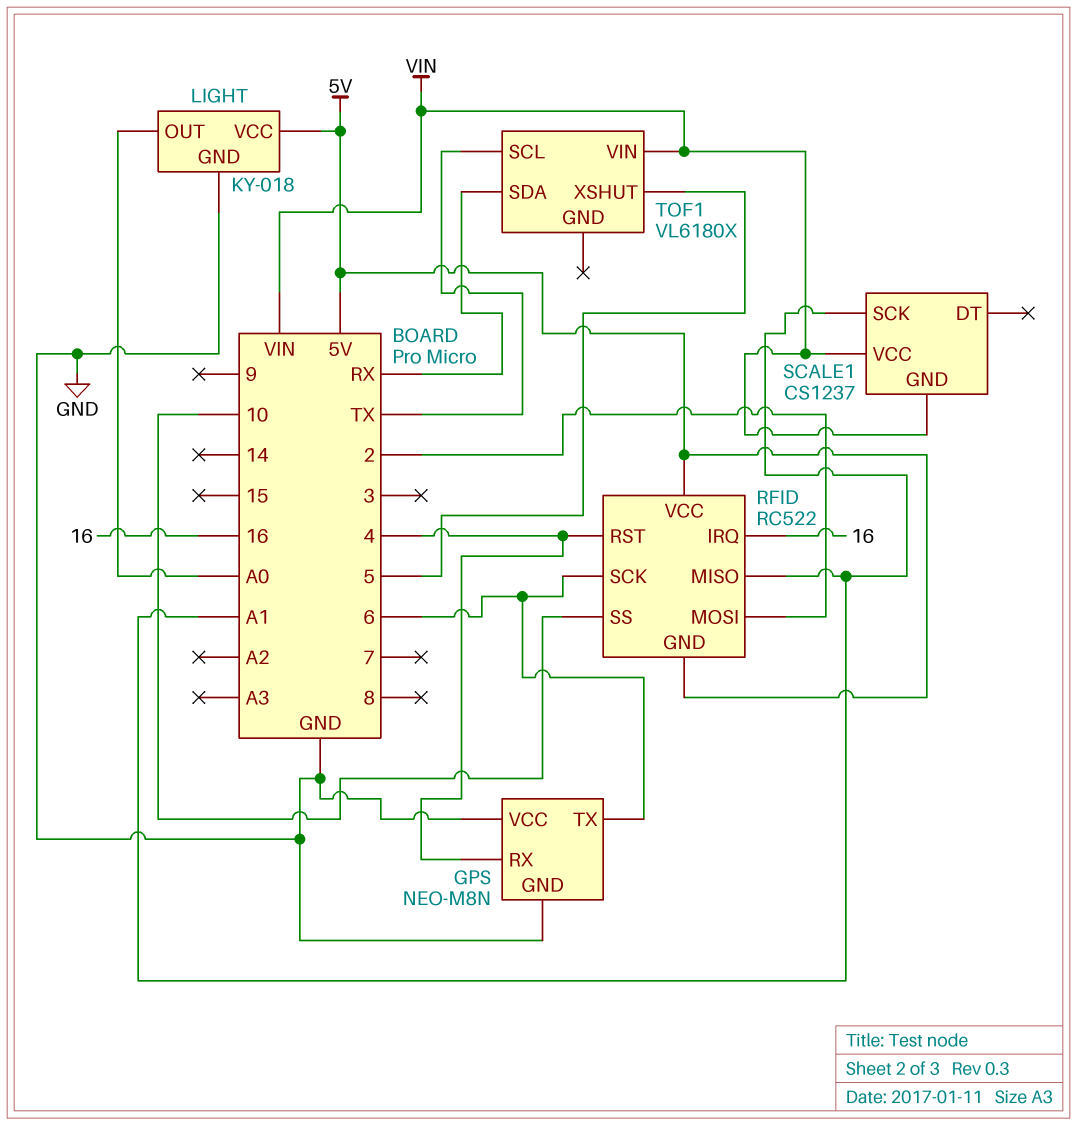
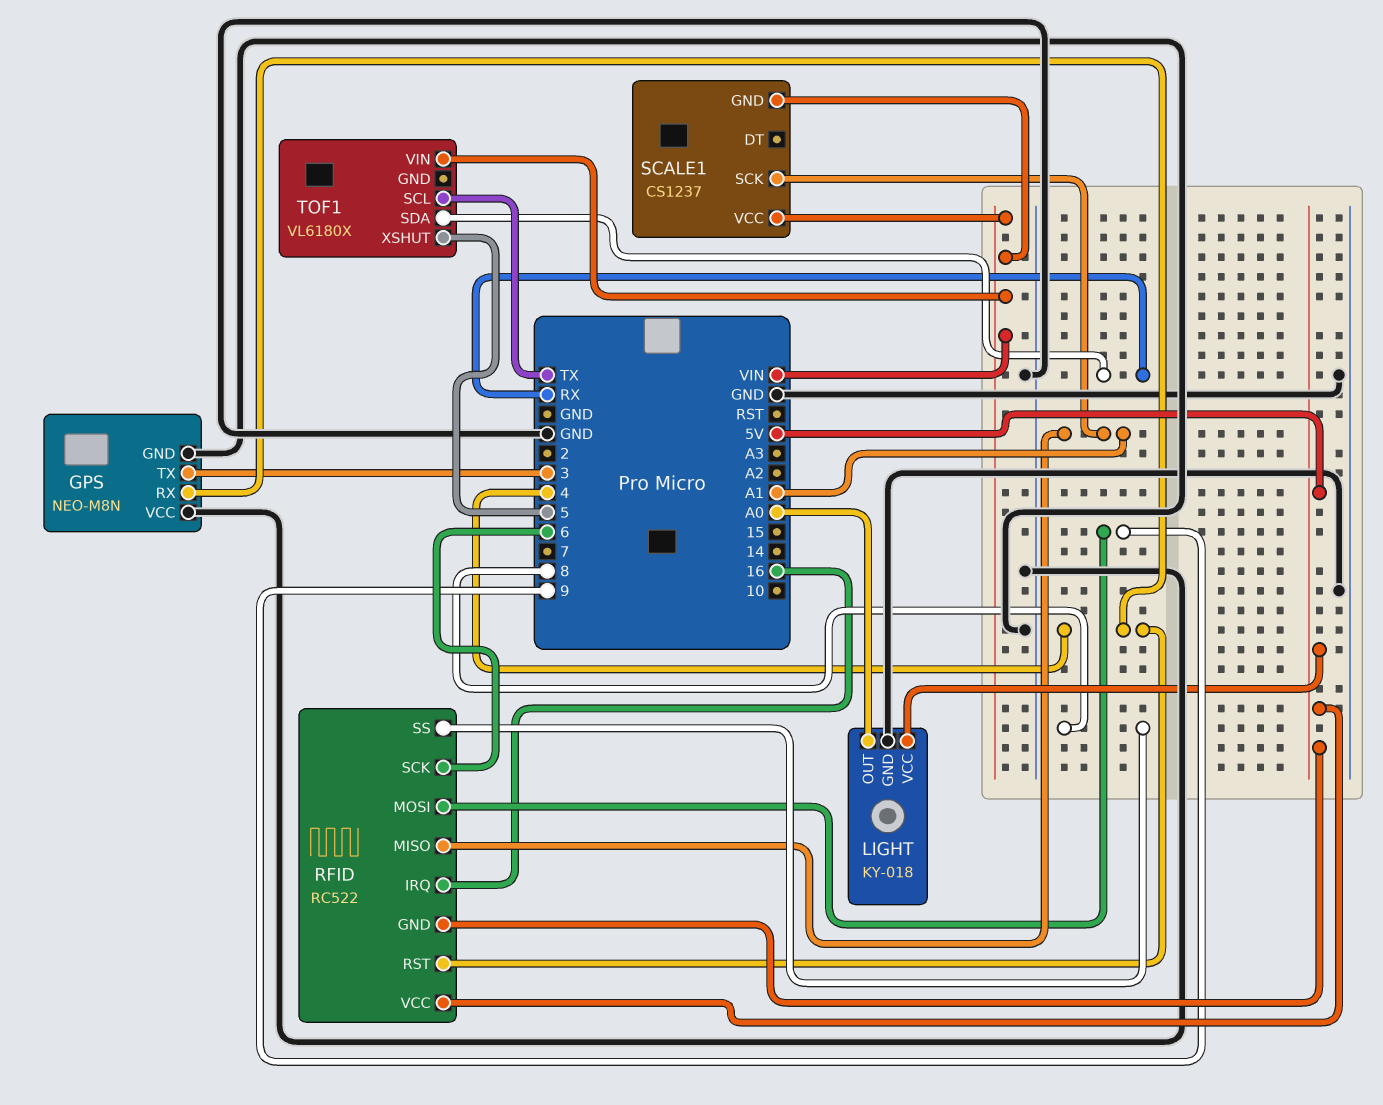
GPS pin TX: 6 -> 3
RFID pin MOSI: 2 -> 9
RFID pin SS: 10 -> 8

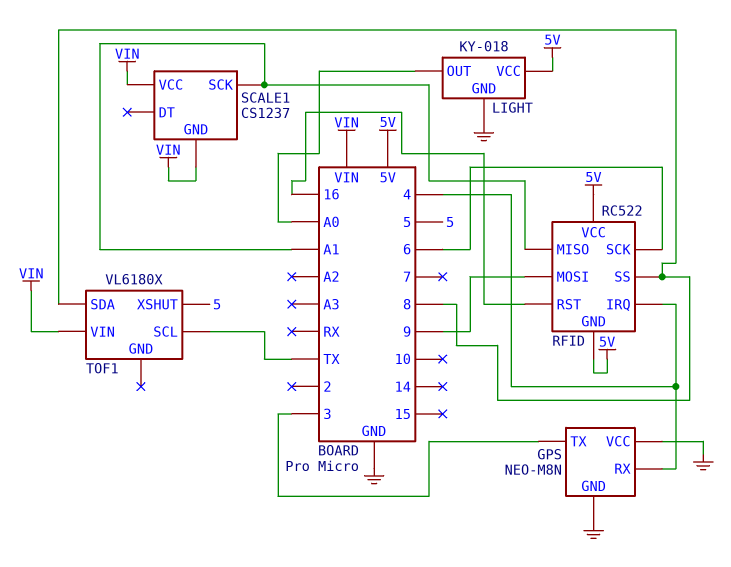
RFID pin IRQ: 16 -> 4
RFID pin RST: 4 -> 16
TOF1 pin SDA: RX -> 8

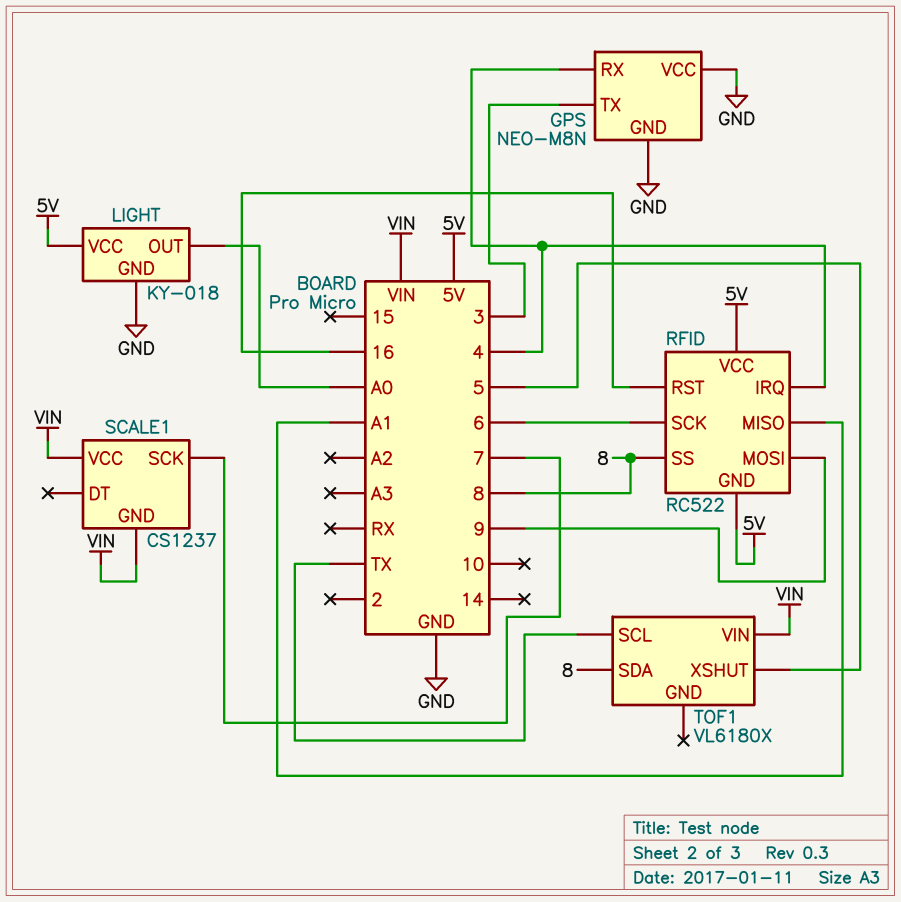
SCALE1 pin SCK: A1 -> 7

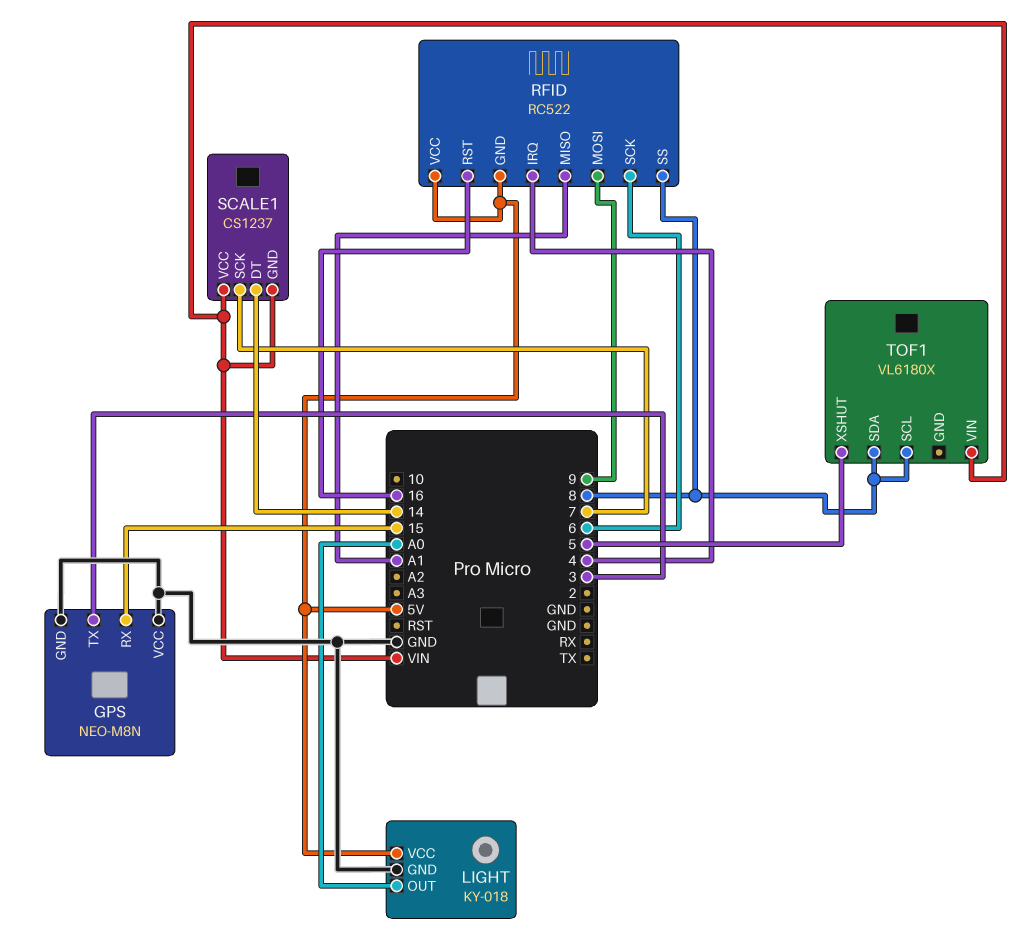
GPS pin RX: 4 -> 15
SCALE1 pin DT: none -> 14
TOF1 pin SCL: TX -> 8

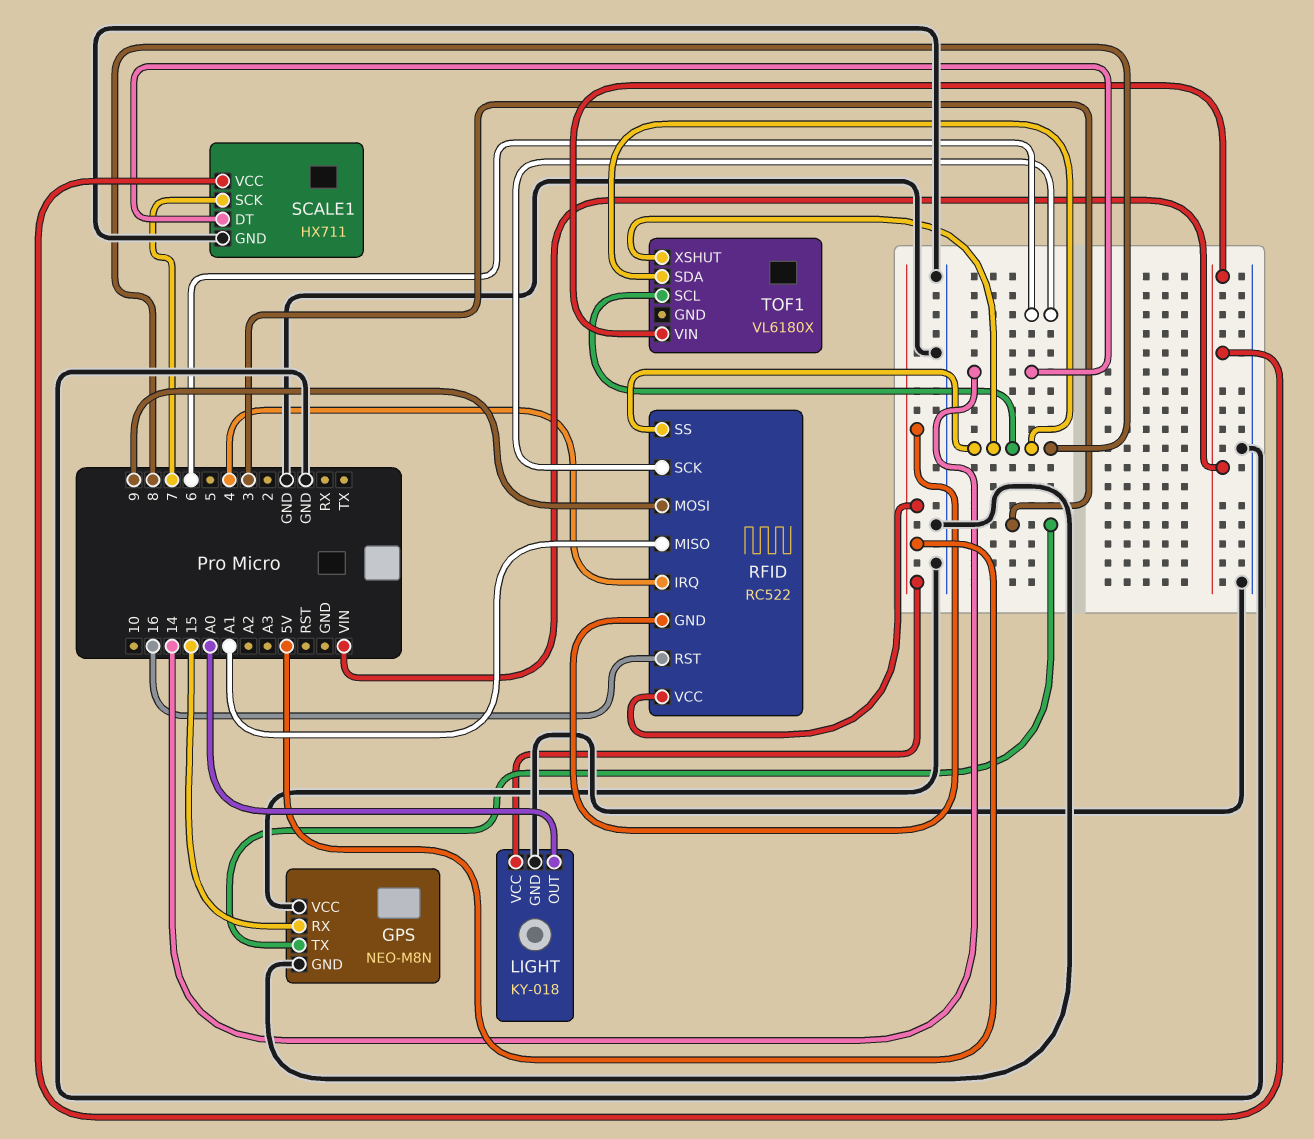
SCALE1: CS1237 -> HX711
SCALE1 pin GND: VIN -> GND
TOF1 pin XSHUT: 5 -> 8

